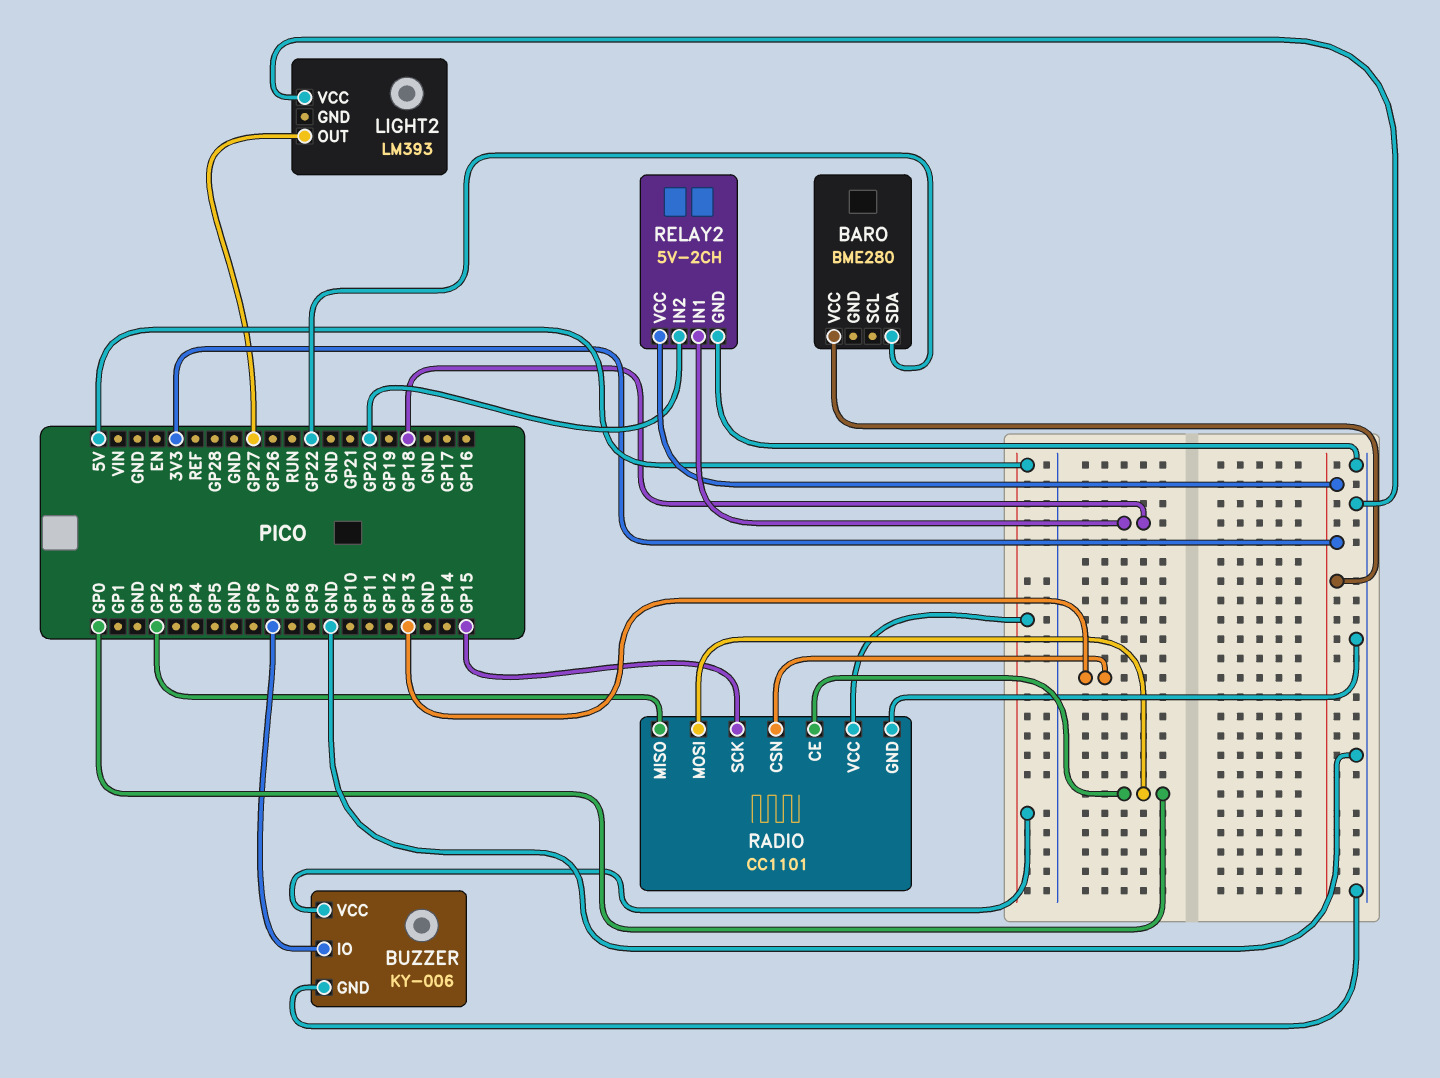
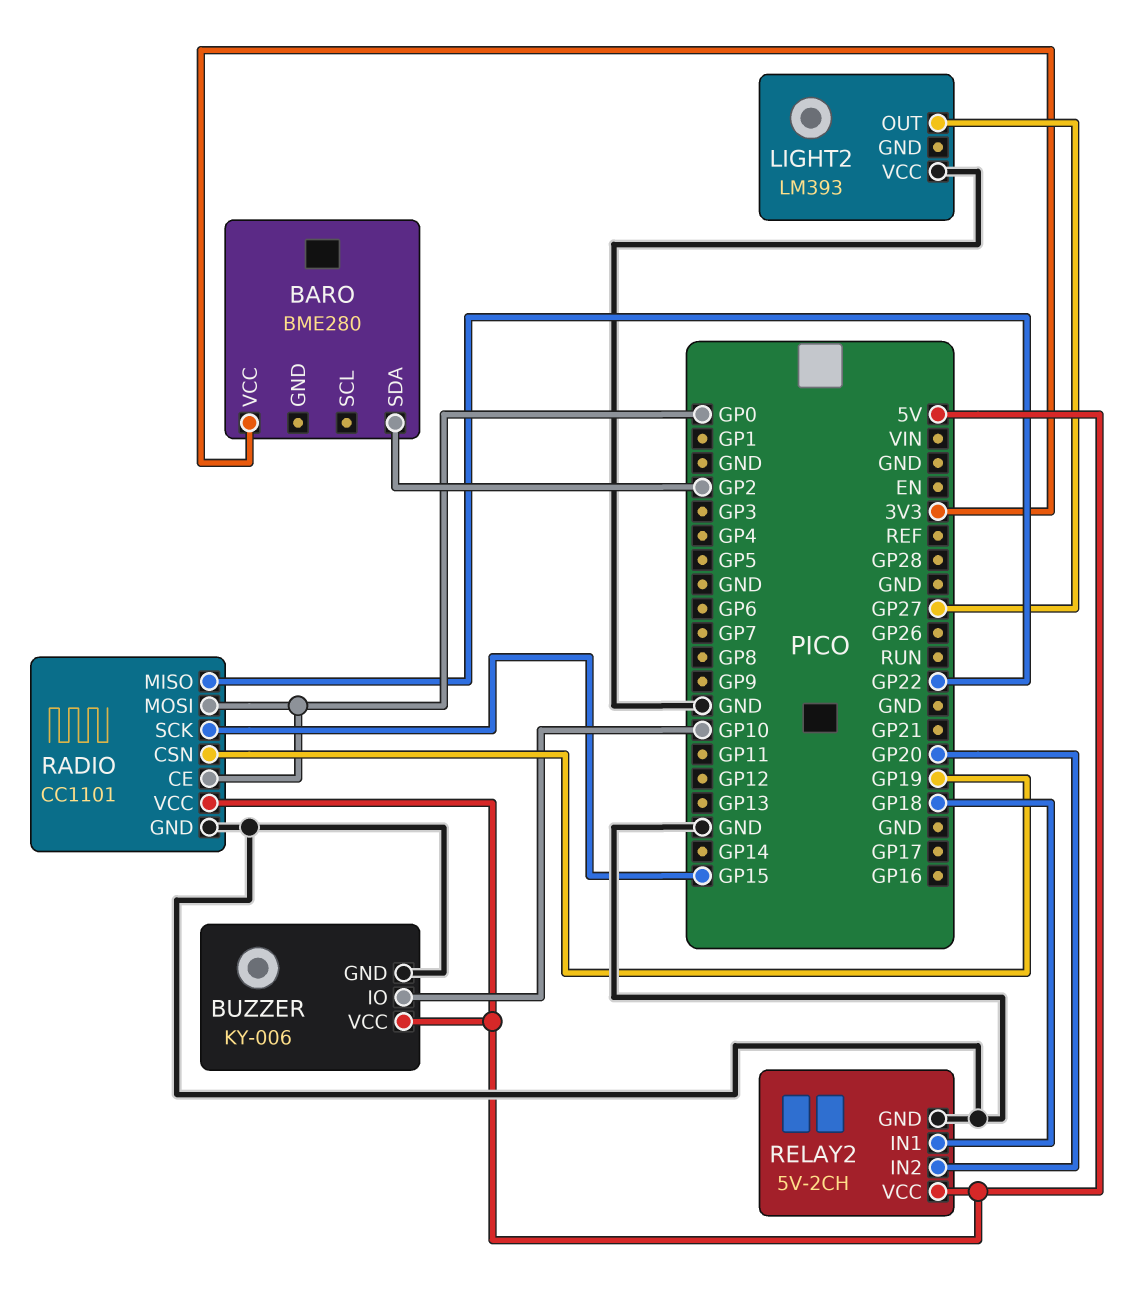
BARO pin SDA: GP22 -> GP2
BUZZER pin IO: GP7 -> GP10
RADIO pin CSN: GP13 -> GP19
RADIO pin MISO: GP2 -> GP22
RELAY2 pin VCC: 3V3 -> 5V

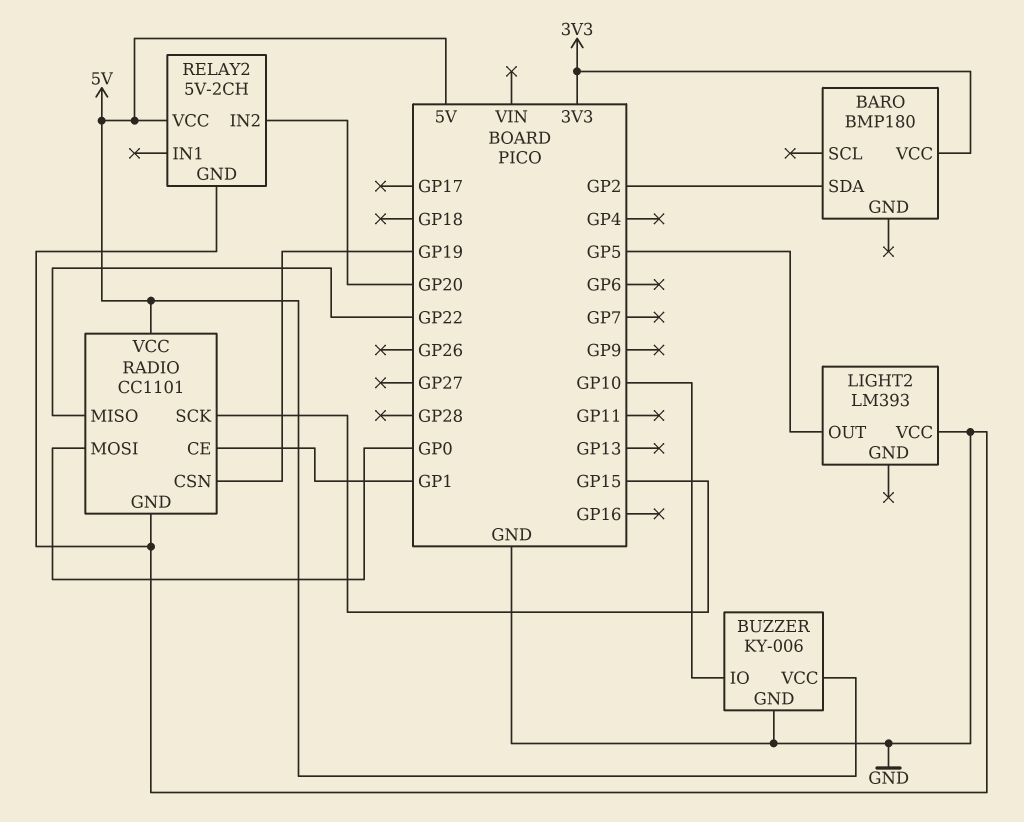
BARO: BME280 -> BMP180
LIGHT2 pin OUT: GP27 -> GP5
RADIO pin CE: GP0 -> GP1
RELAY2 pin IN1: GP18 -> none

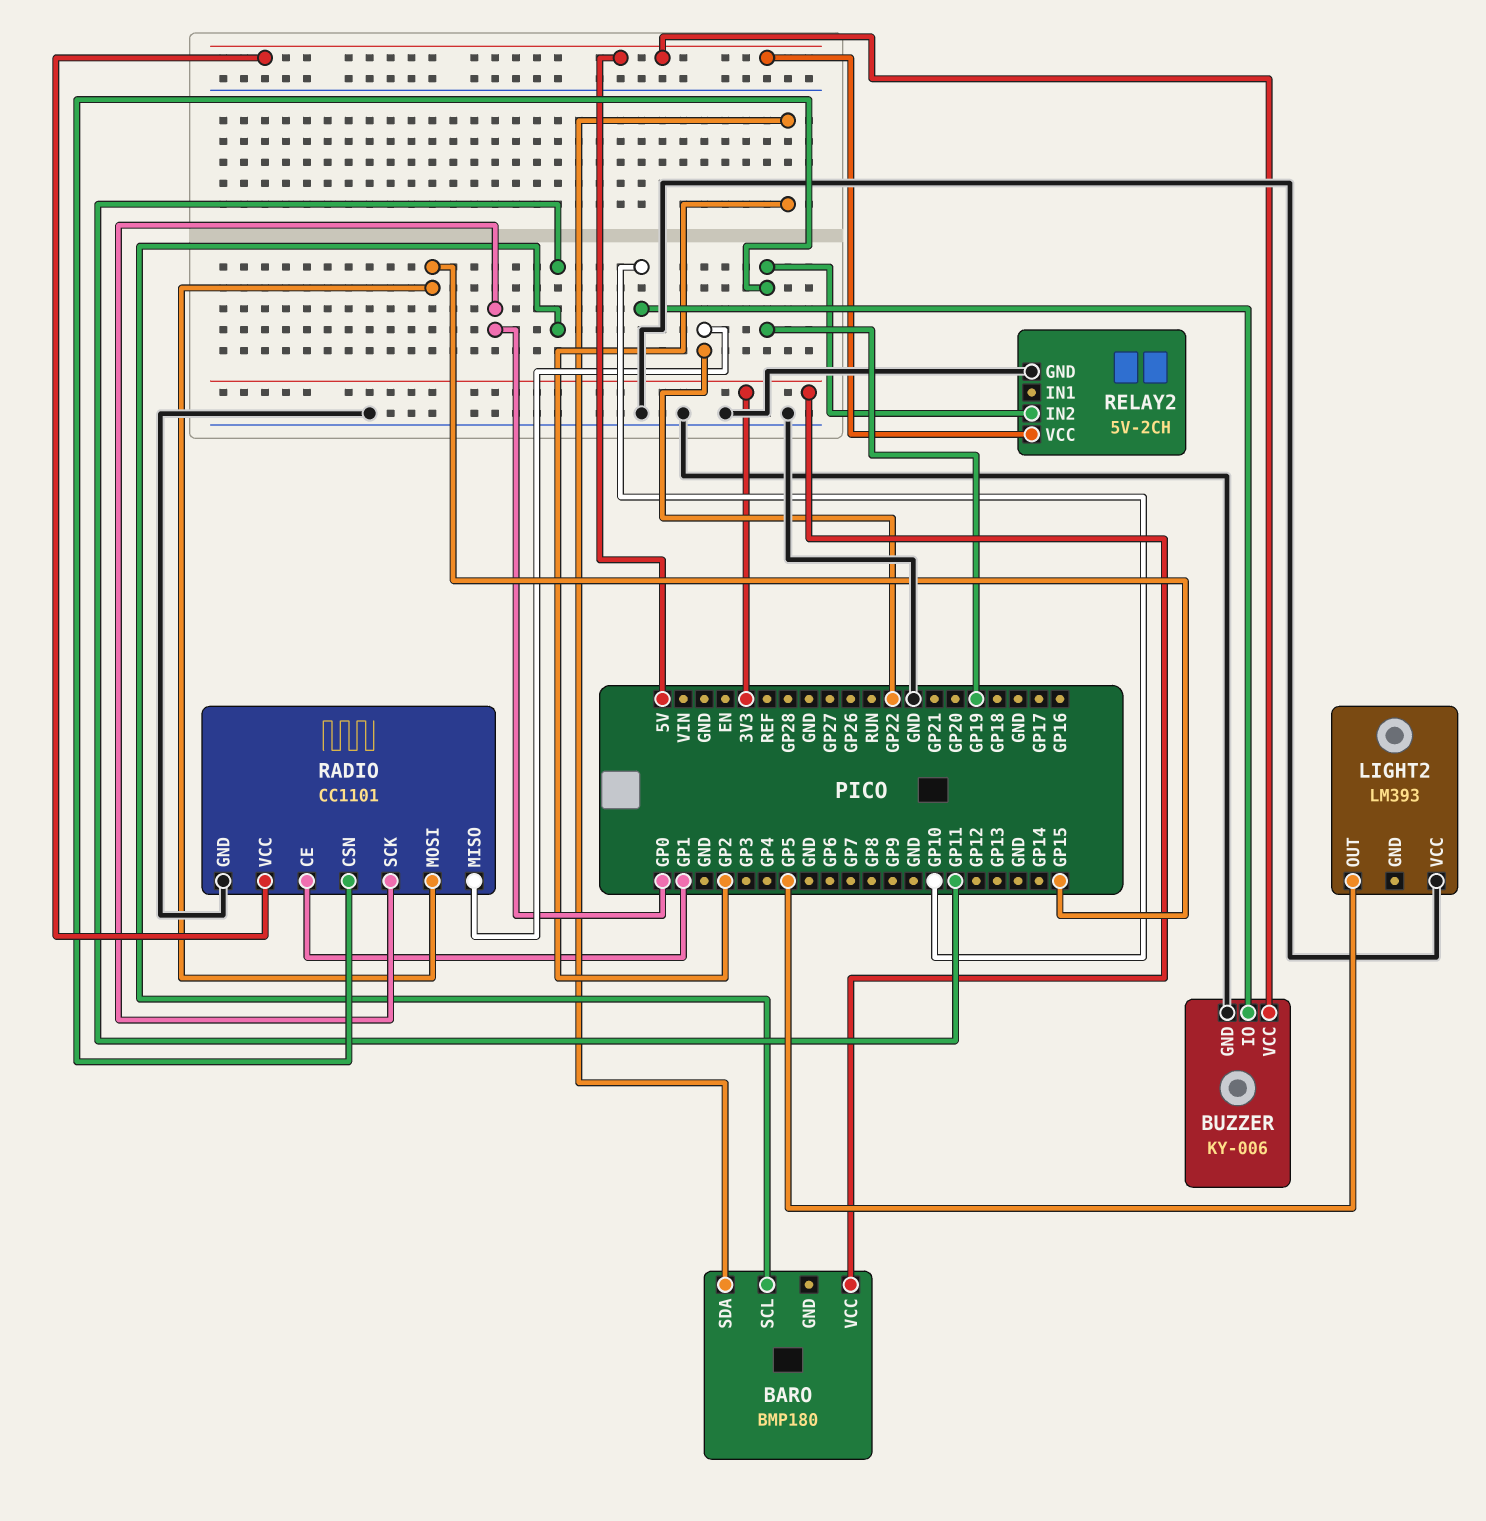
BARO pin SCL: none -> GP11
RADIO pin MOSI: GP0 -> GP15
RADIO pin SCK: GP15 -> GP0
RELAY2 pin IN2: GP20 -> GP19

